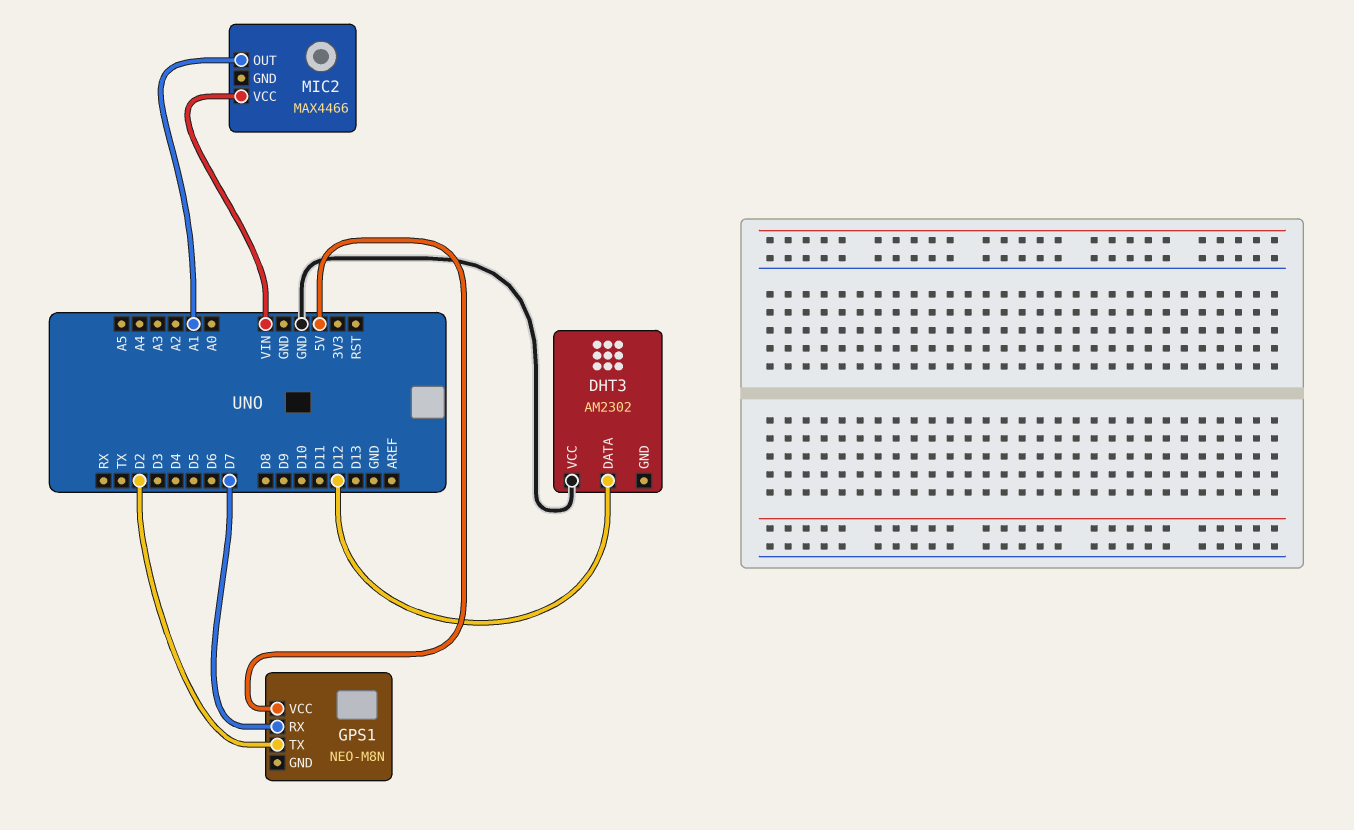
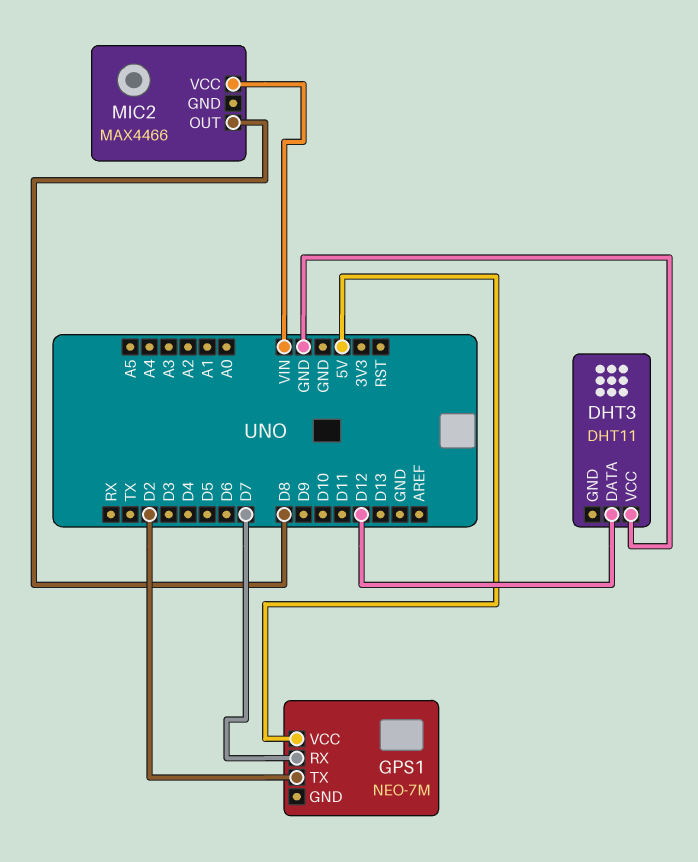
DHT3: AM2302 -> DHT11
GPS1: NEO-M8N -> NEO-7M
MIC2 pin OUT: A1 -> D8

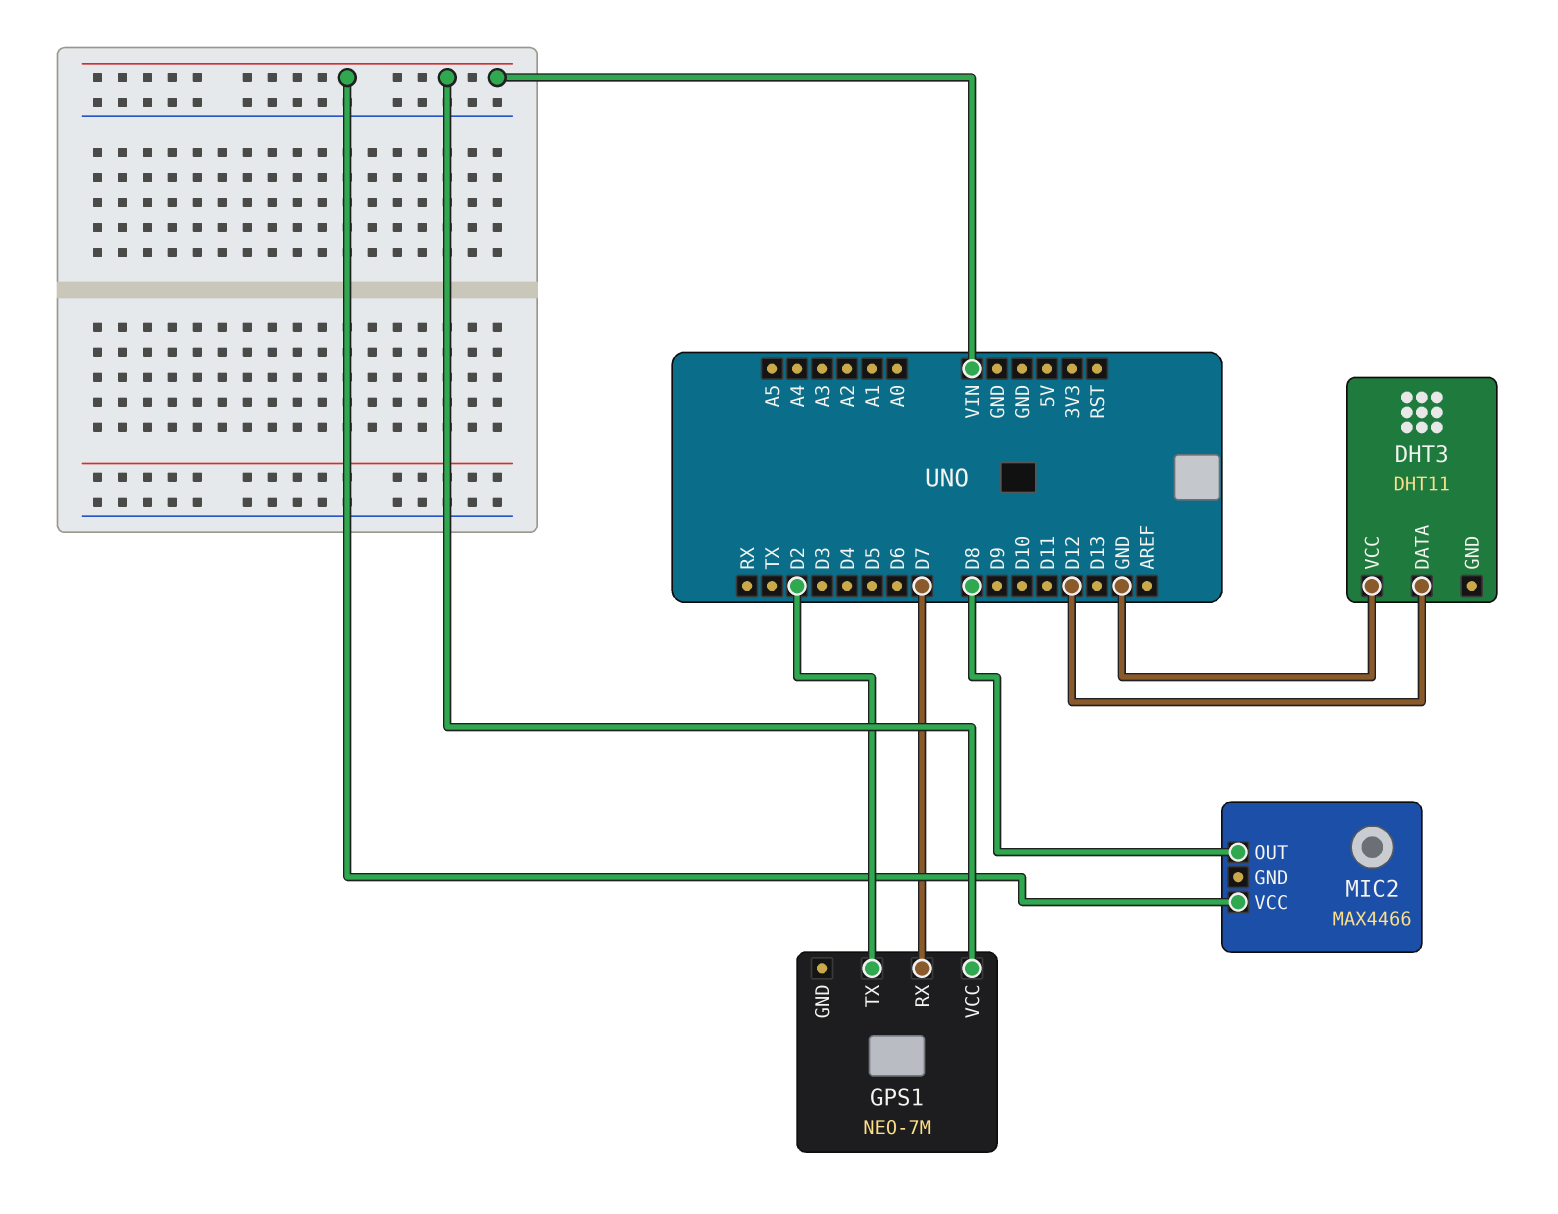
GPS1 pin VCC: 5V -> VIN

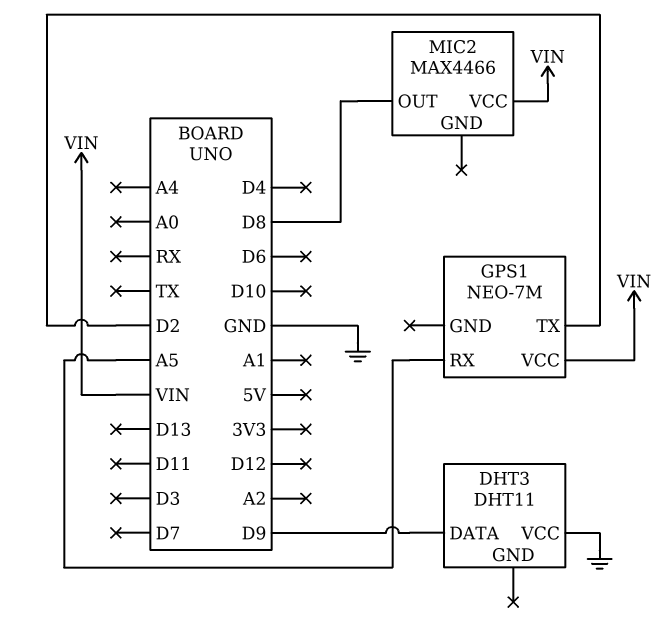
DHT3 pin DATA: D12 -> D9
GPS1 pin RX: D7 -> A5

